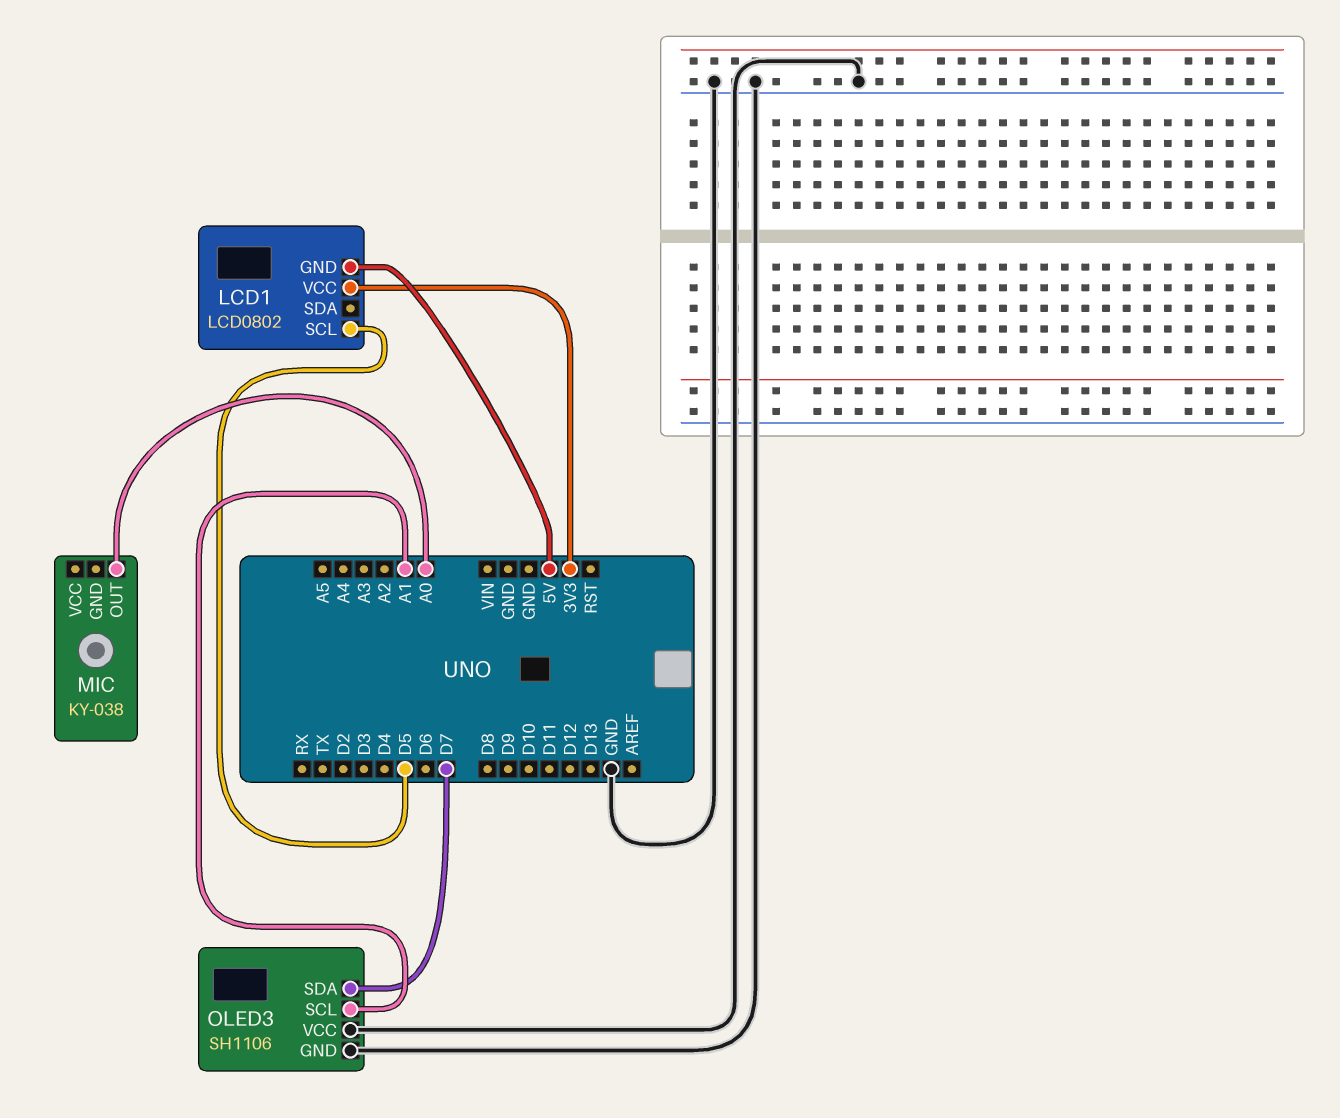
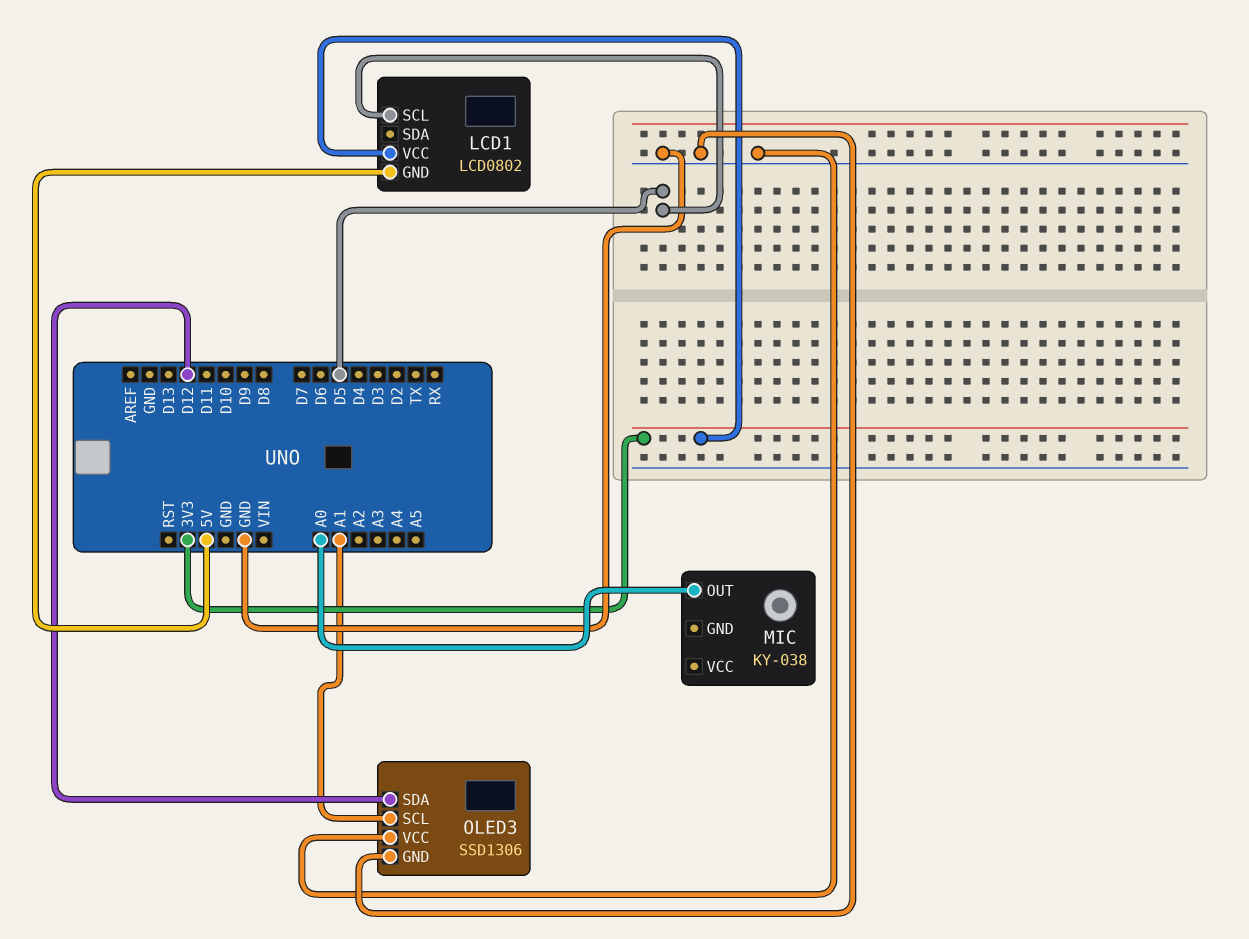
OLED3: SH1106 -> SSD1306
OLED3 pin SDA: D7 -> D12

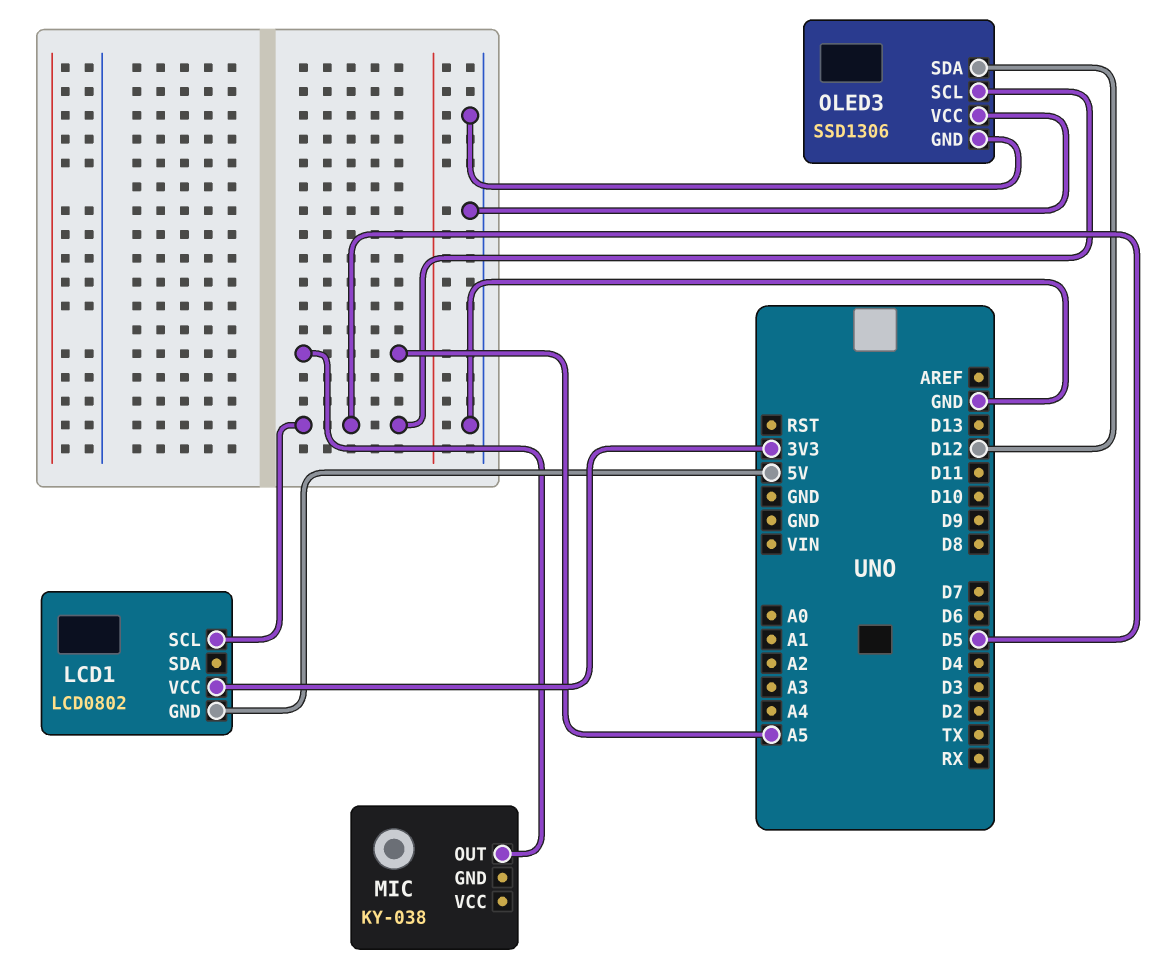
MIC pin OUT: A0 -> A5
OLED3 pin SCL: A1 -> D5

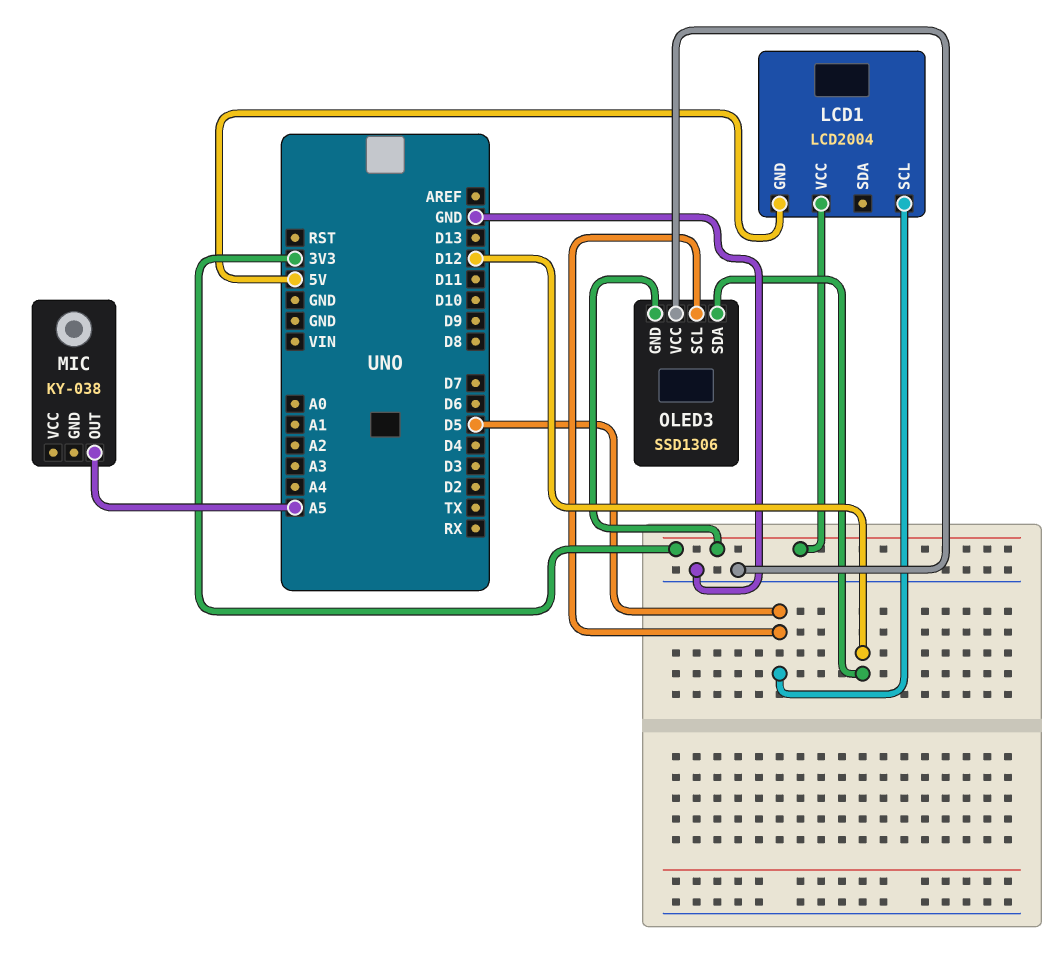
LCD1: LCD0802 -> LCD2004
OLED3 pin GND: GND -> 3V3

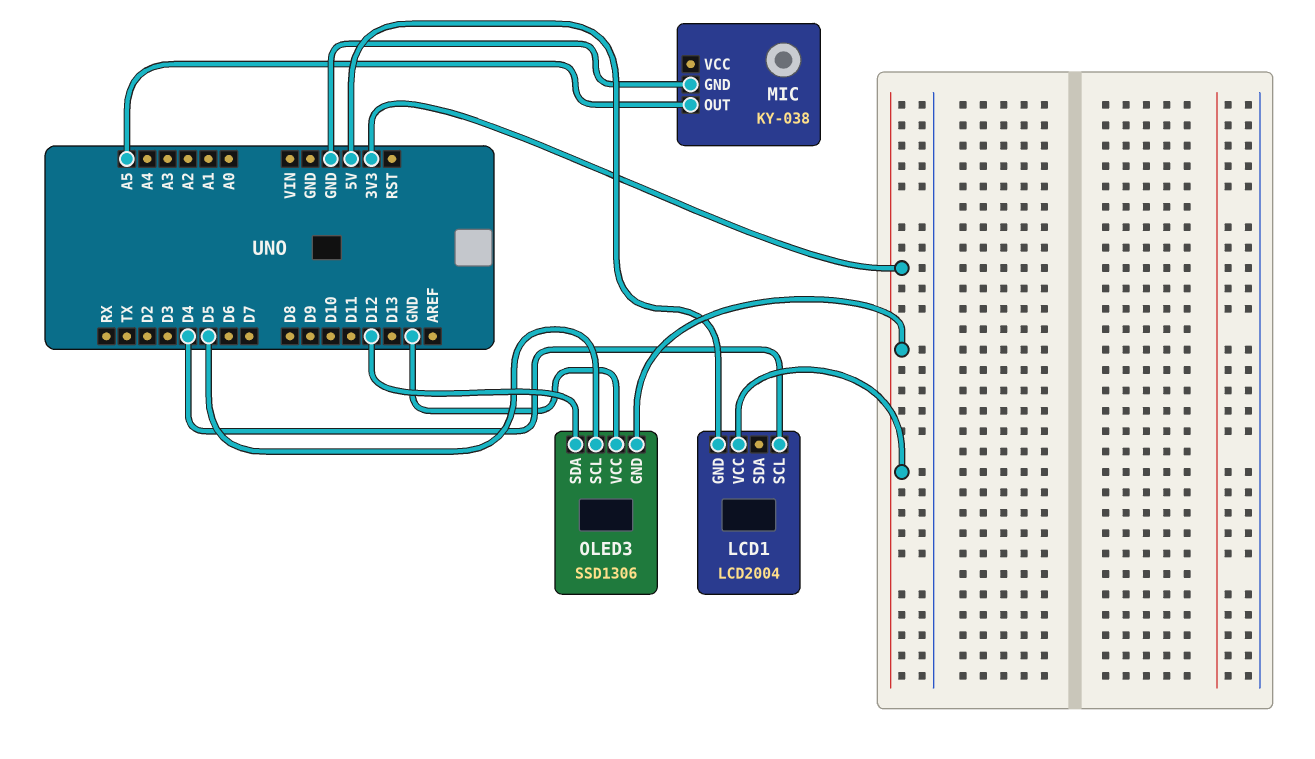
LCD1 pin SCL: D5 -> D4
MIC pin GND: none -> GND

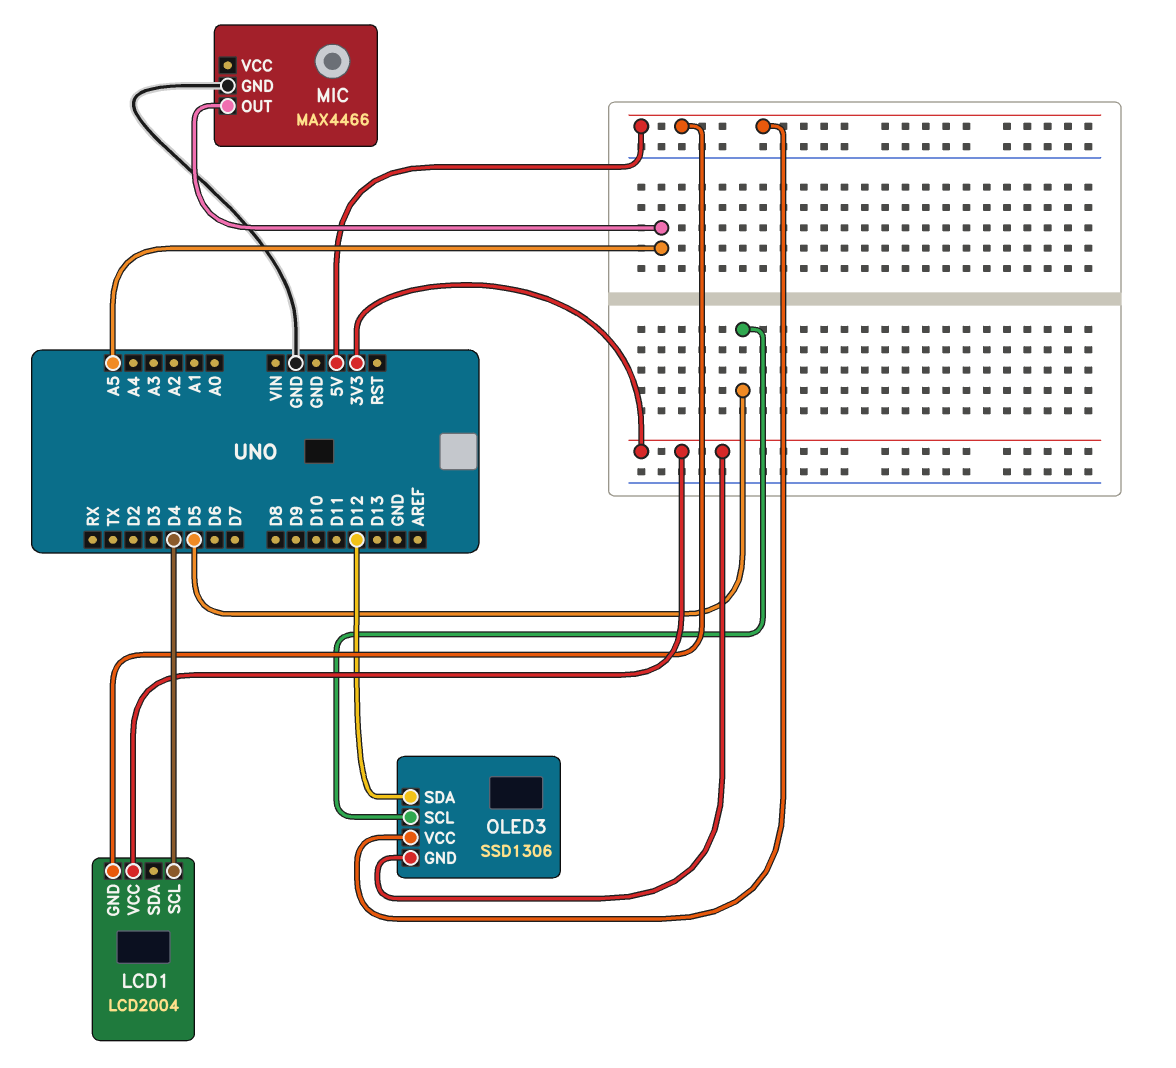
MIC: KY-038 -> MAX4466
OLED3 pin VCC: GND -> 5V

